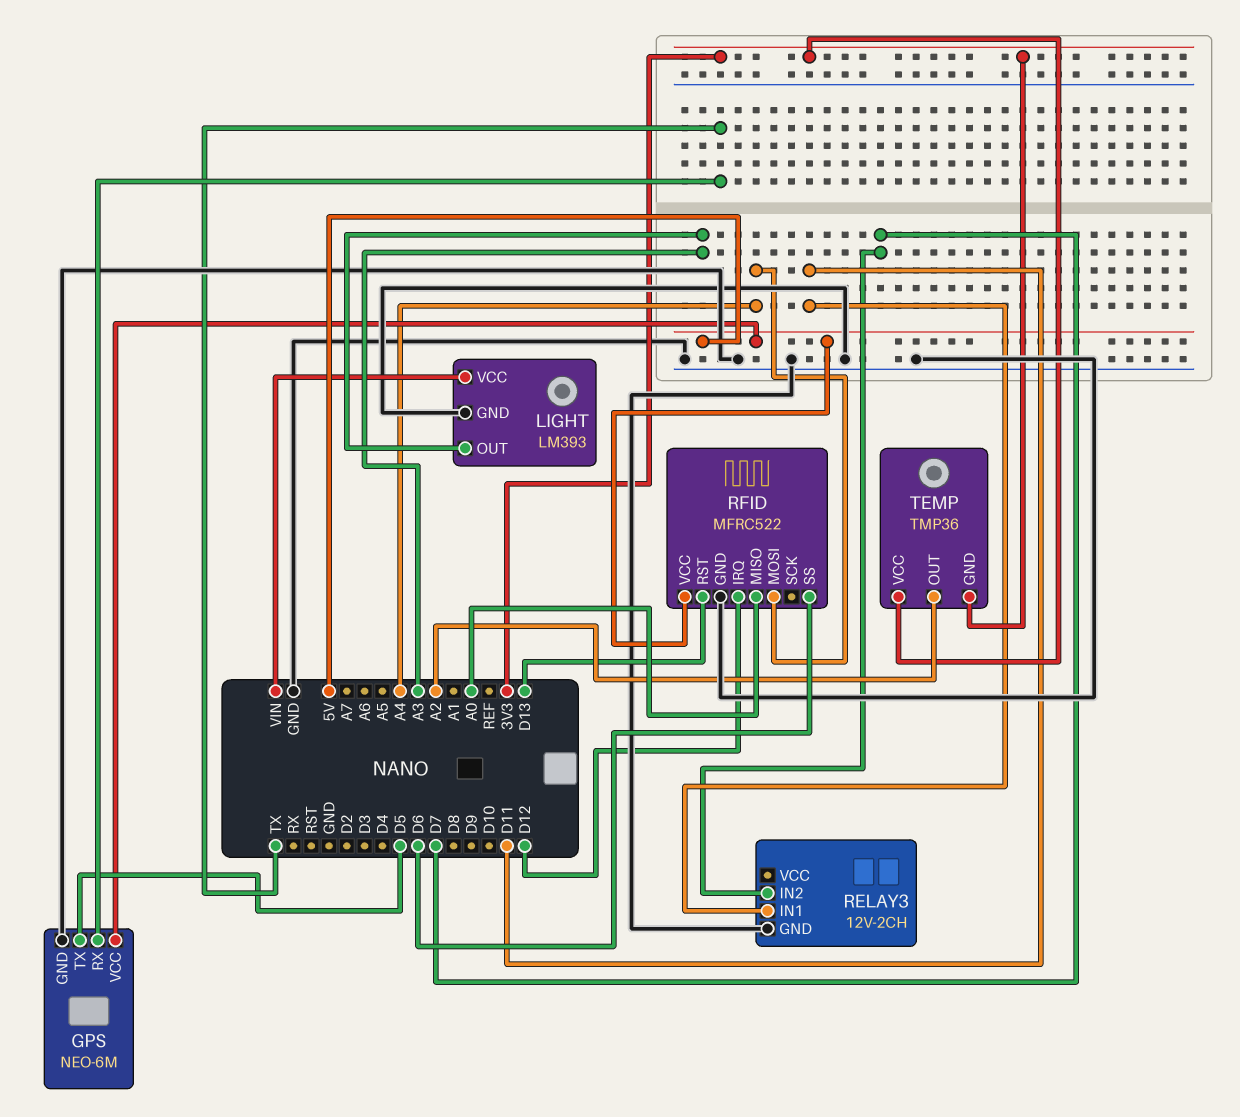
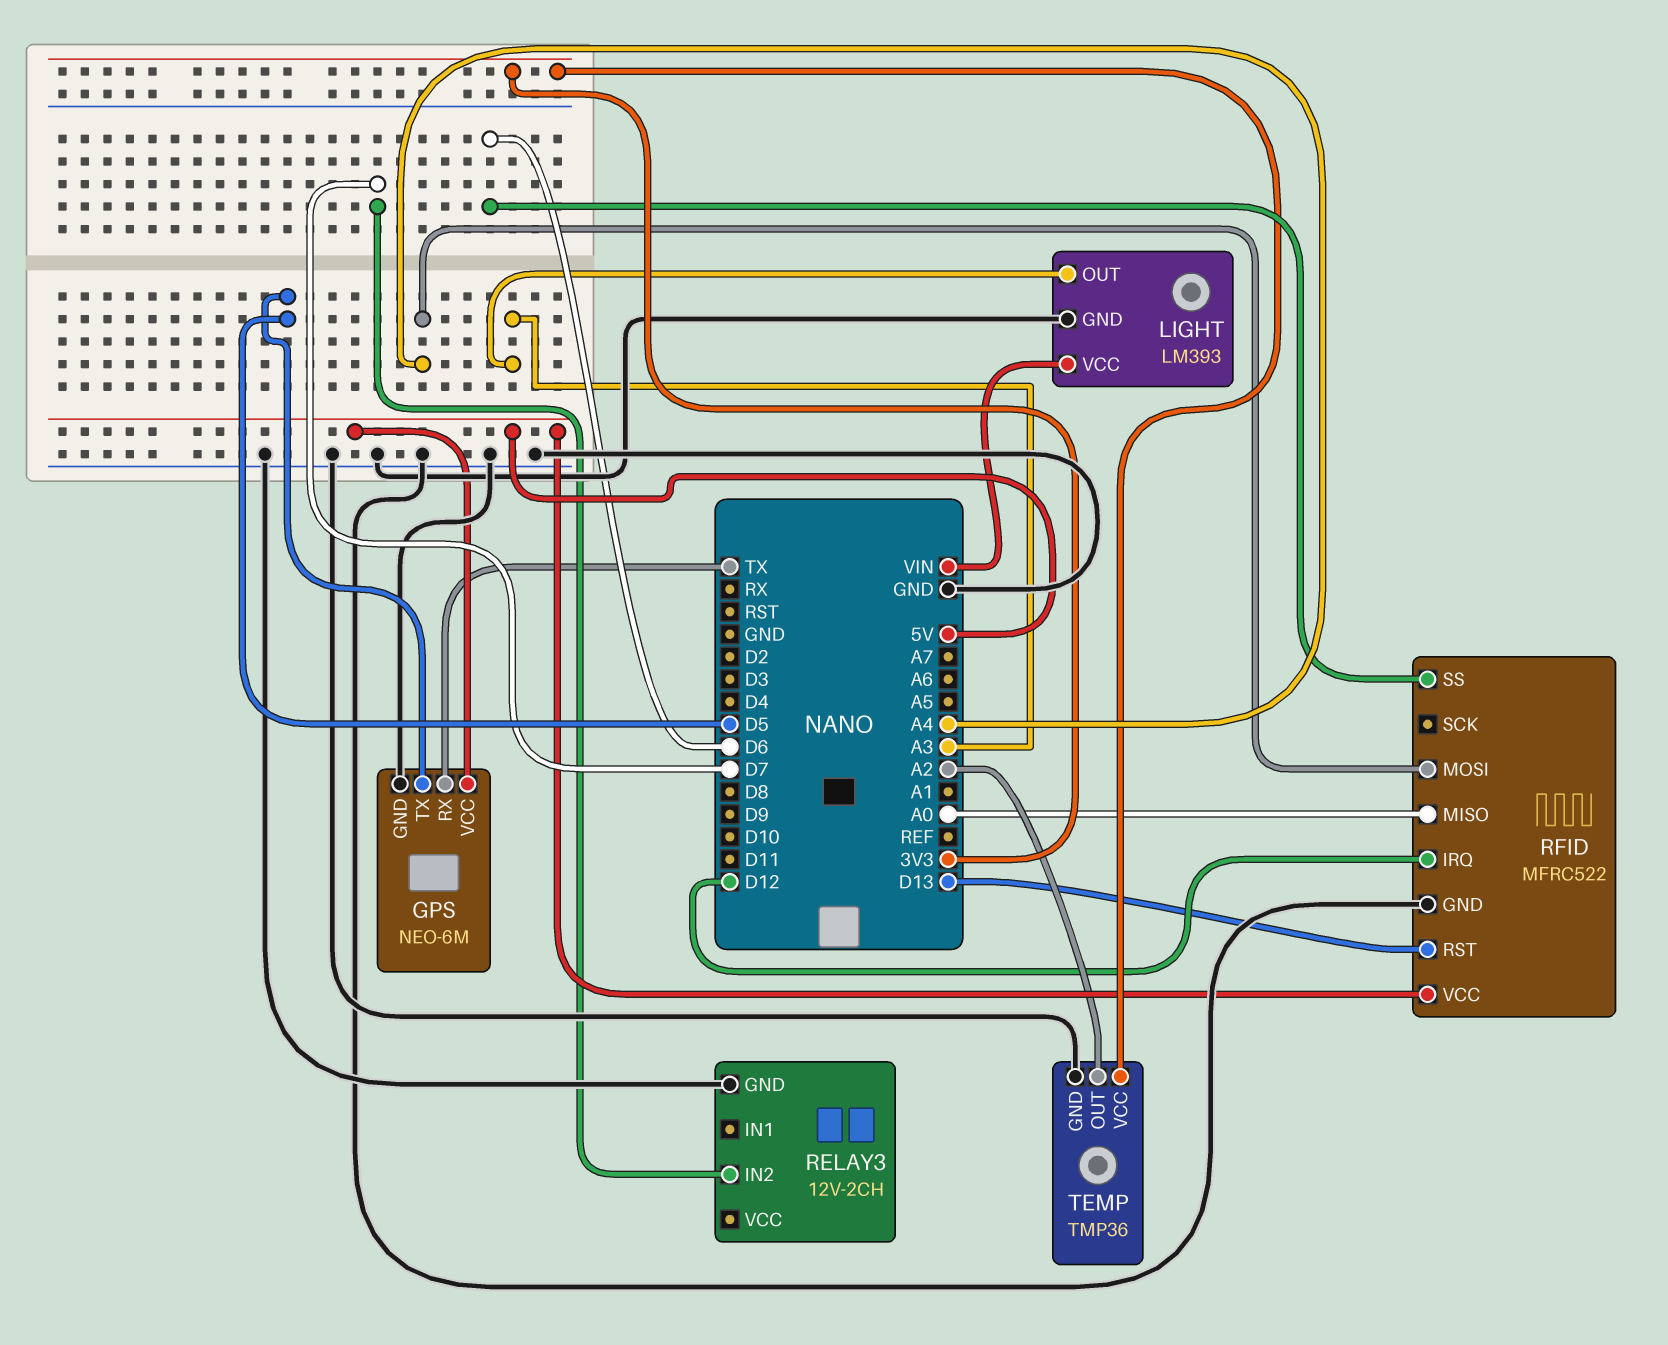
RELAY3 pin IN1: D11 -> none
TEMP pin GND: 3V3 -> GND

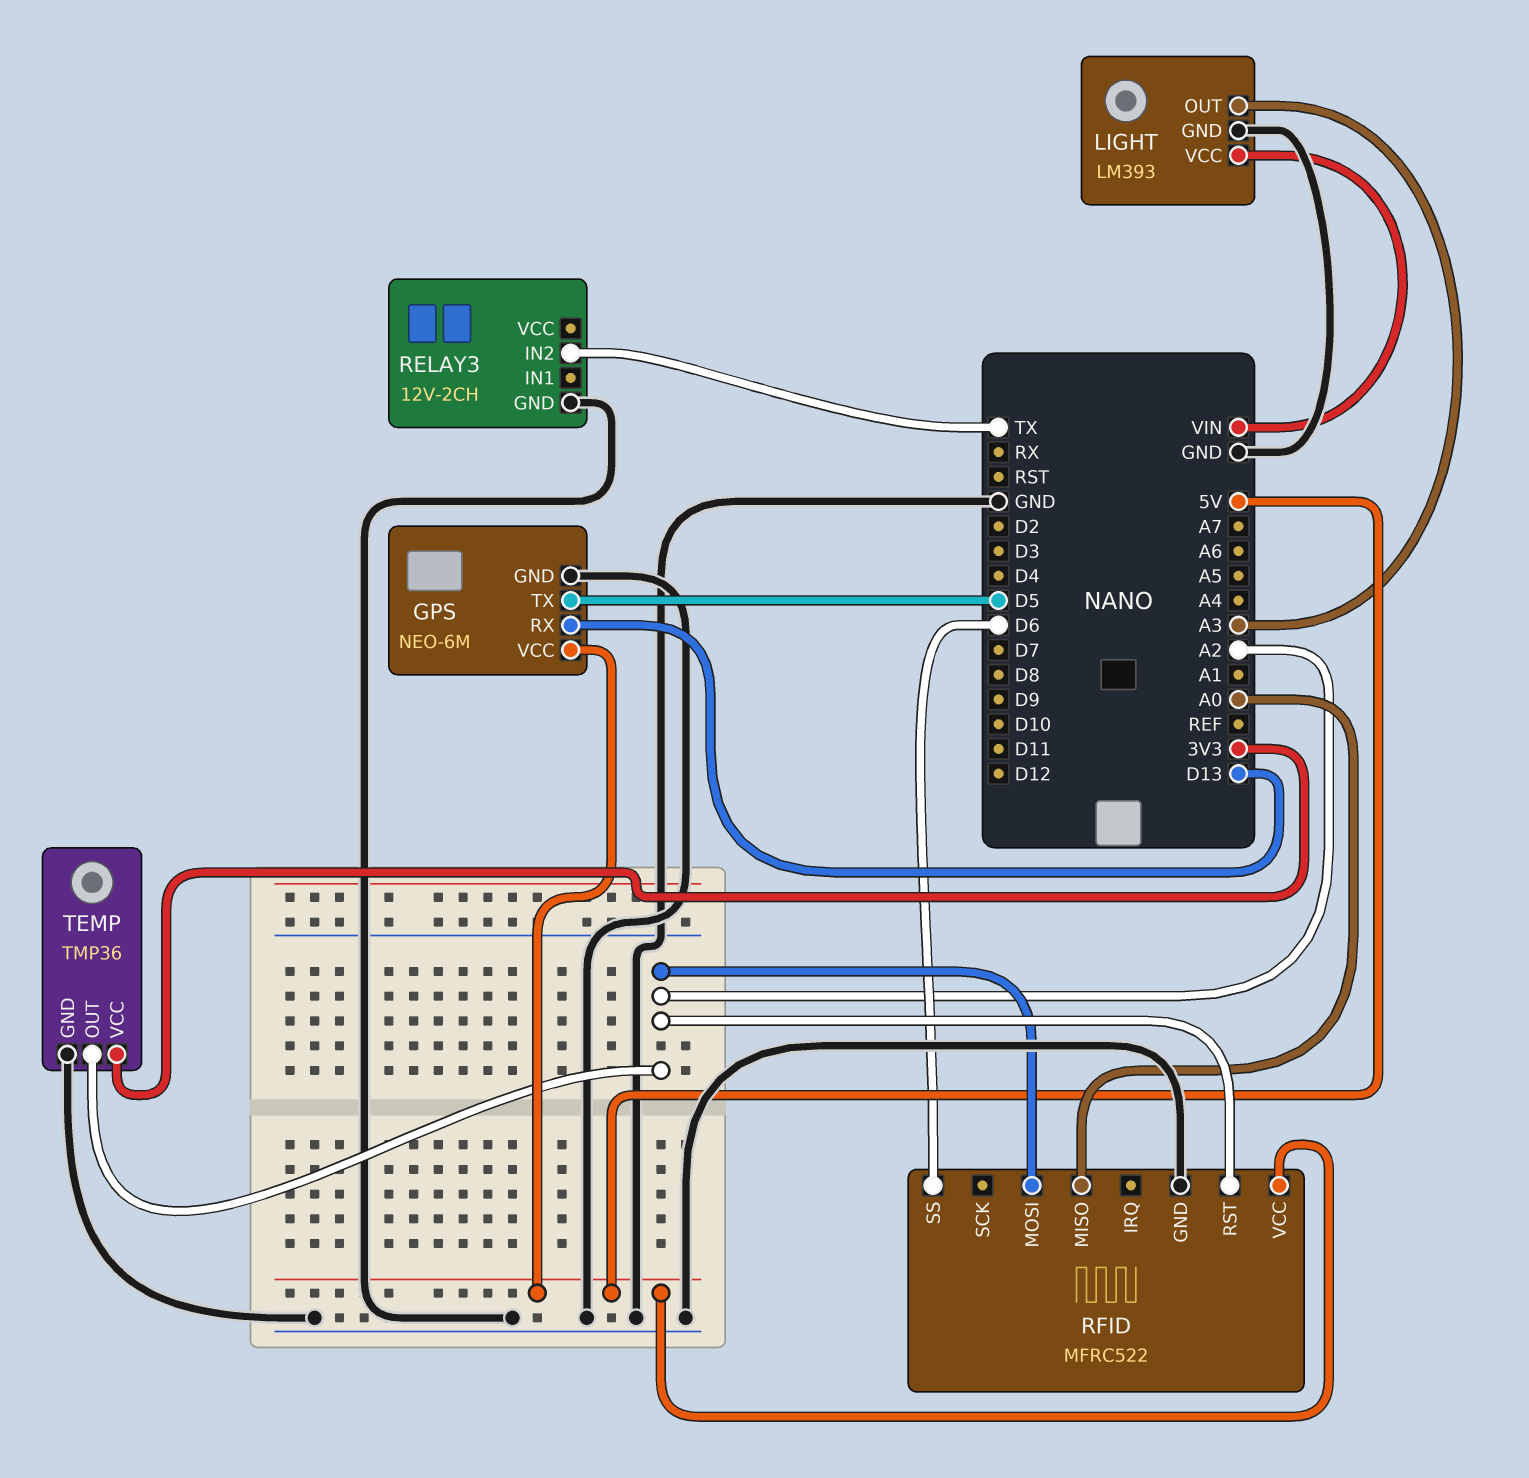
GPS pin RX: TX -> D13
RELAY3 pin IN2: D7 -> TX
RFID pin IRQ: D12 -> none
RFID pin MOSI: A4 -> A2
RFID pin RST: D13 -> A2

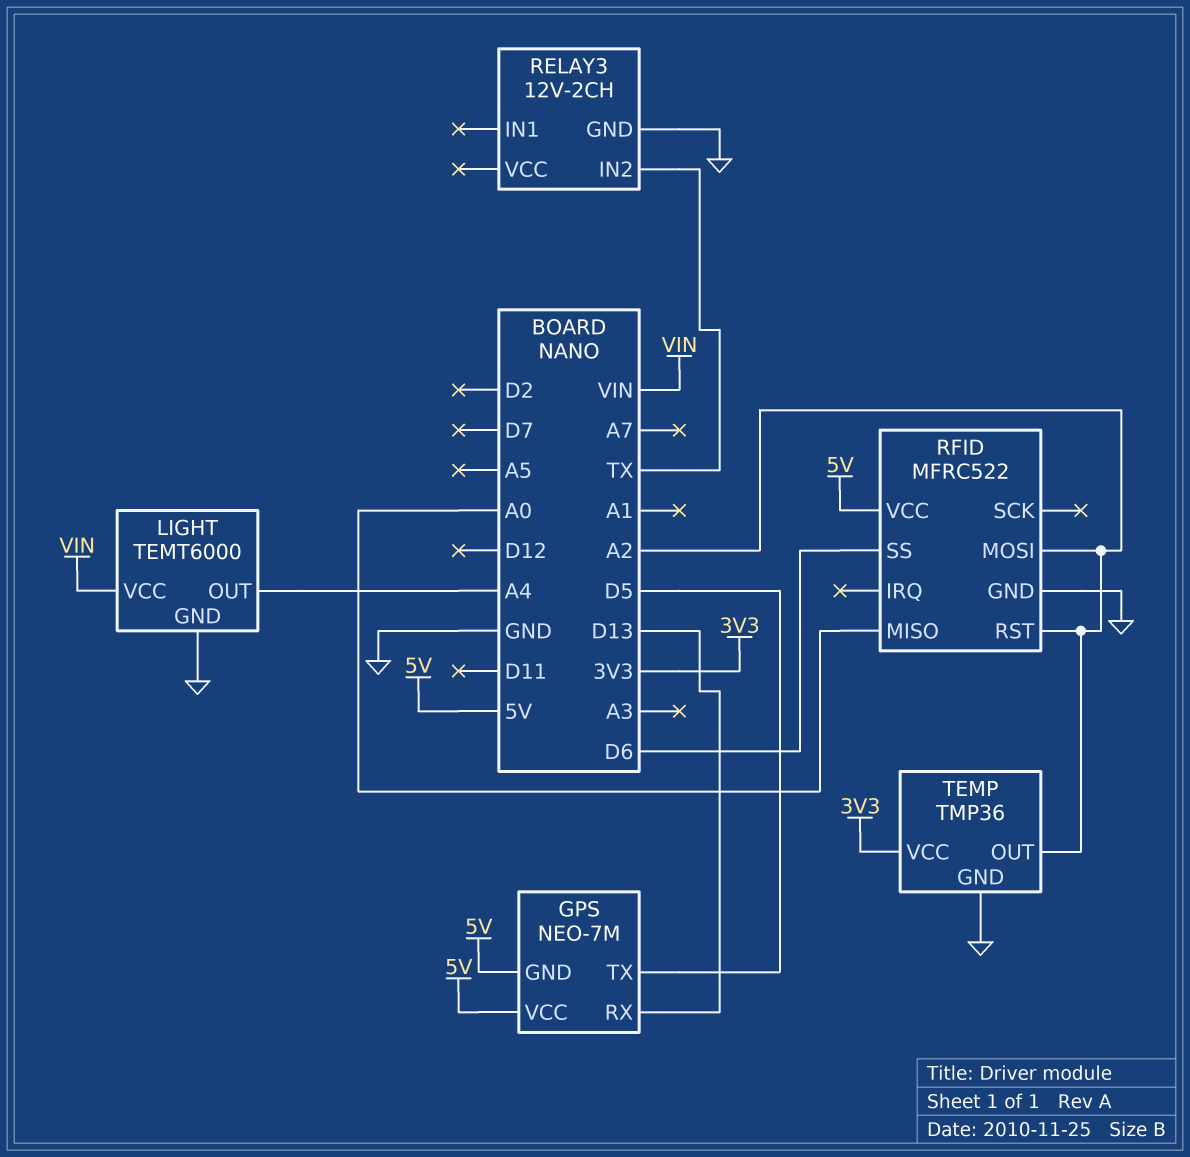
GPS: NEO-6M -> NEO-7M
GPS pin GND: GND -> 5V
LIGHT: LM393 -> TEMT6000
LIGHT pin OUT: A3 -> A4

